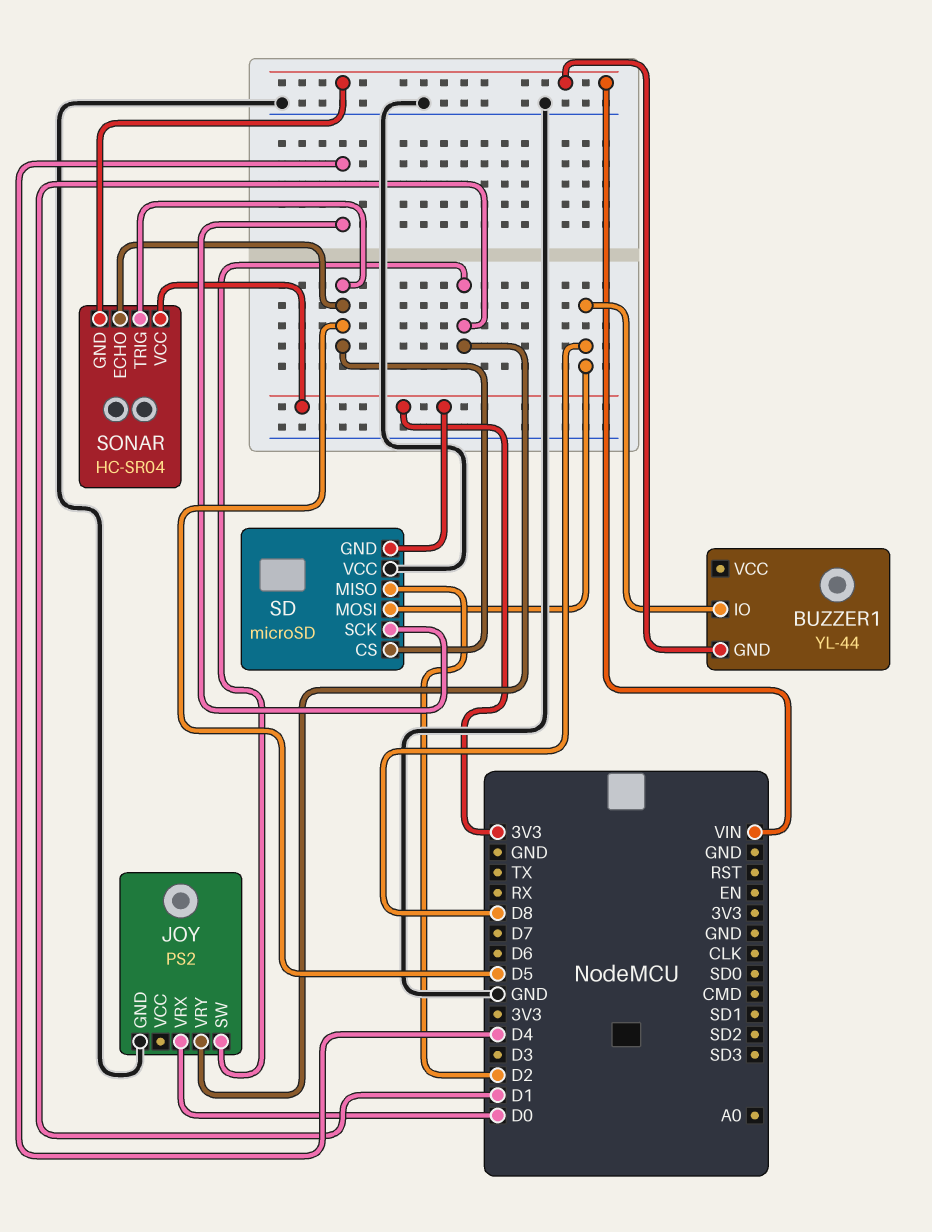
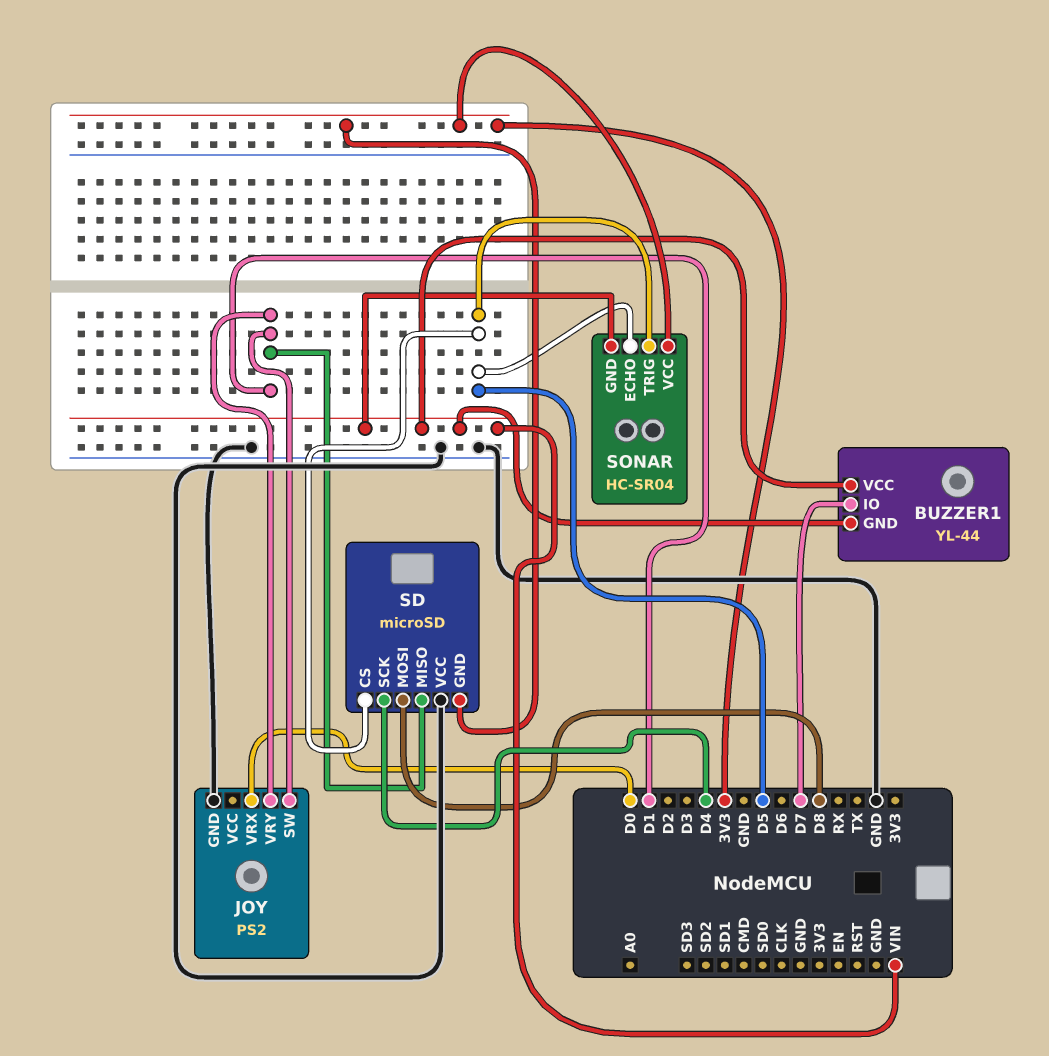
BUZZER1 pin IO: D8 -> D7
BUZZER1 pin VCC: none -> VIN
SD pin MISO: D2 -> D1

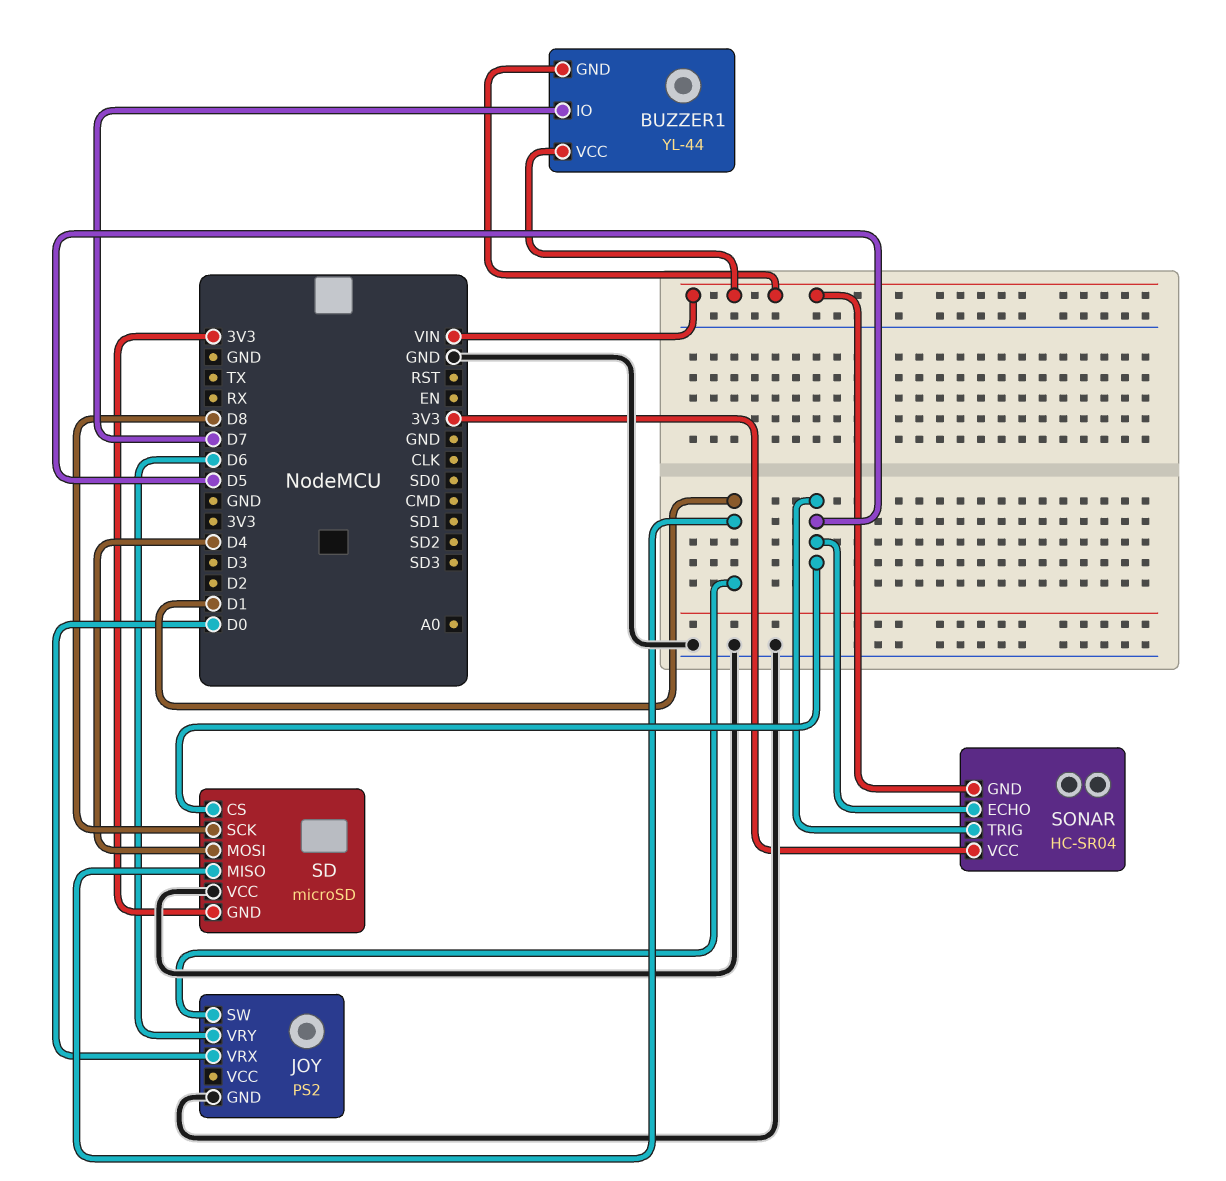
JOY pin VRY: D1 -> D6
SD pin MOSI: D8 -> D4
SD pin SCK: D4 -> D8

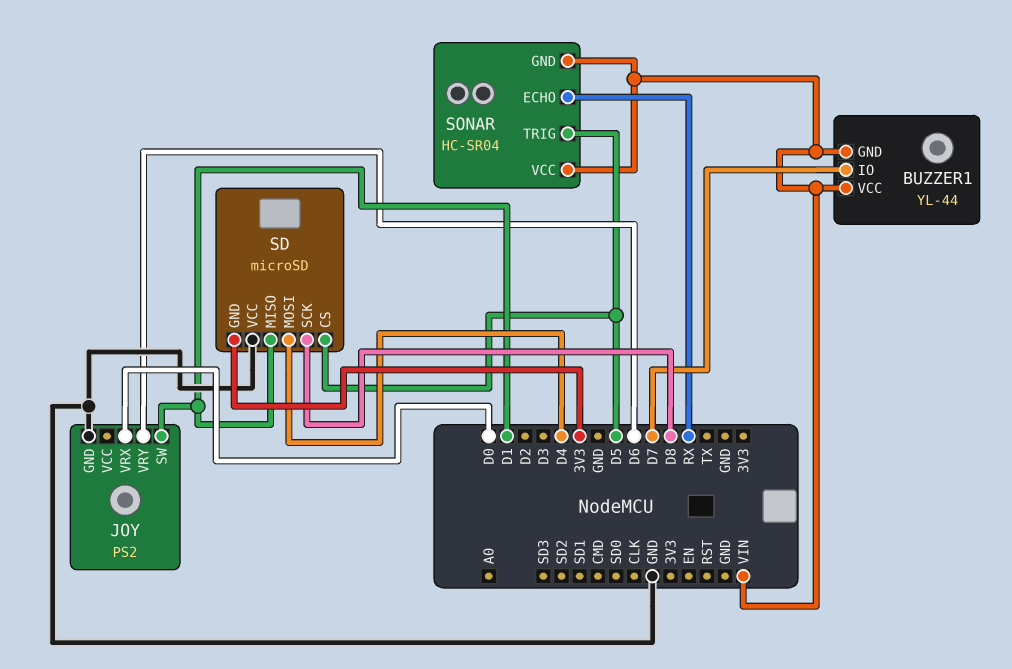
SONAR pin ECHO: D5 -> RX
SONAR pin VCC: 3V3 -> VIN

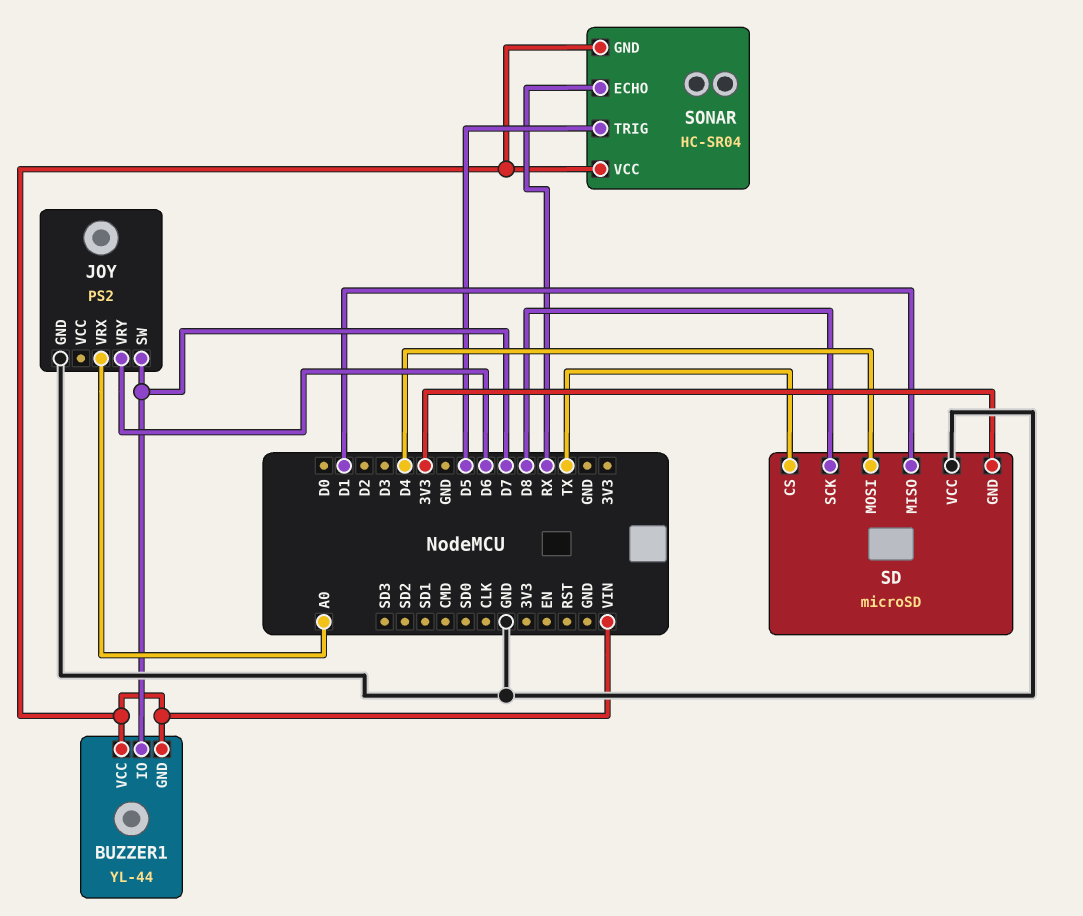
JOY pin SW: D1 -> D7
JOY pin VRX: D0 -> A0
SD pin CS: D5 -> TX

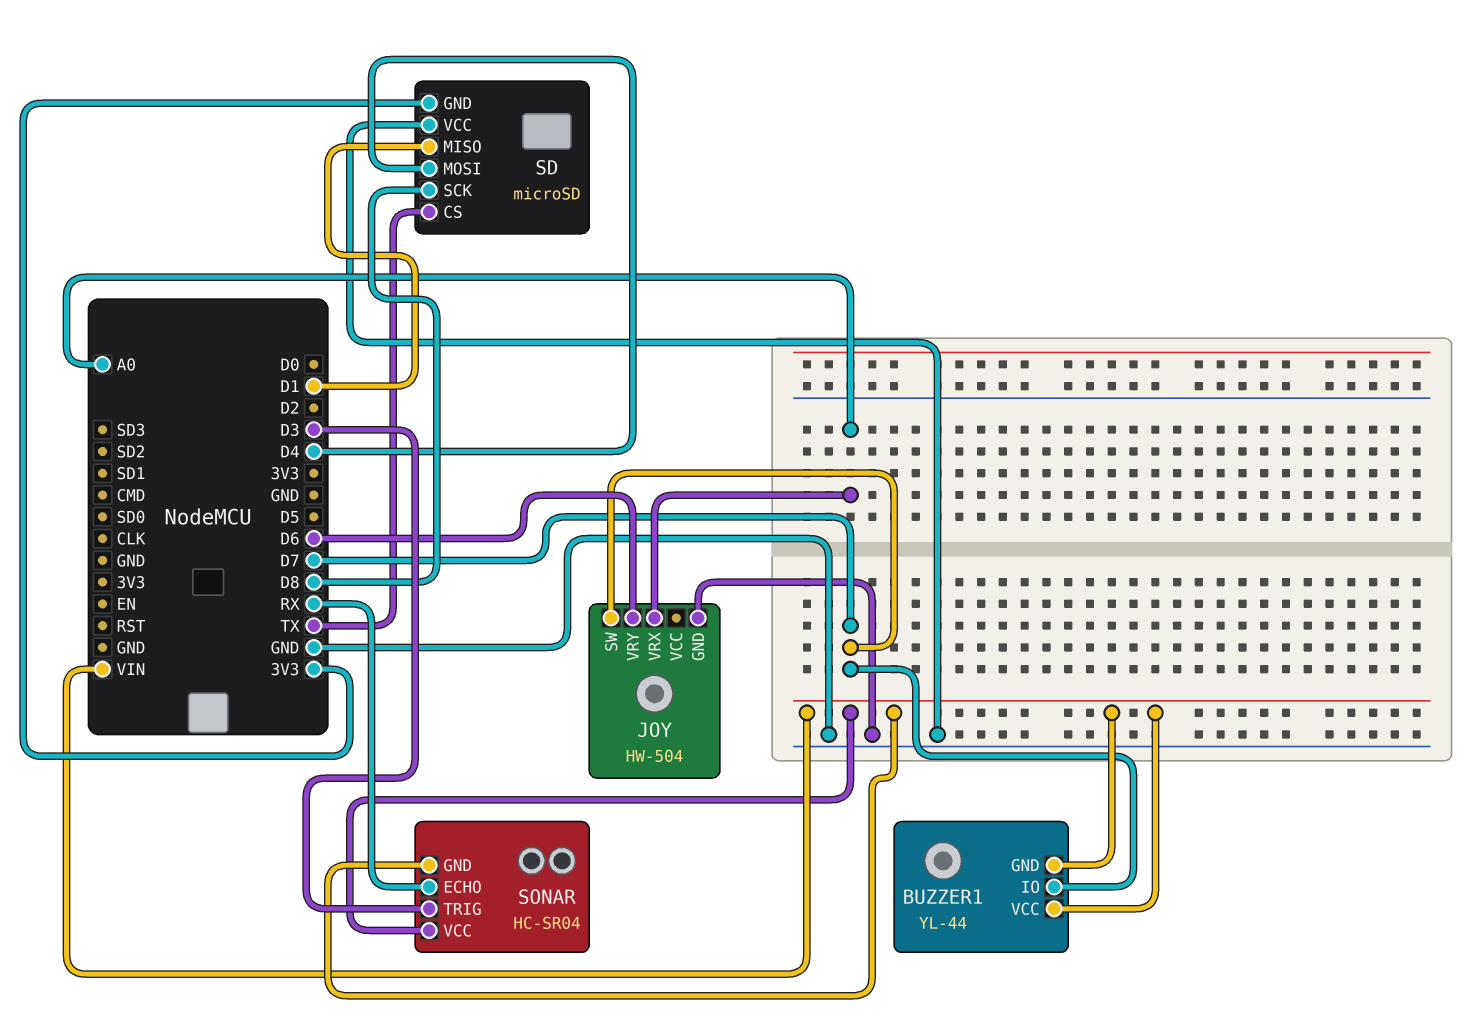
JOY: PS2 -> HW-504
SONAR pin TRIG: D5 -> D3

